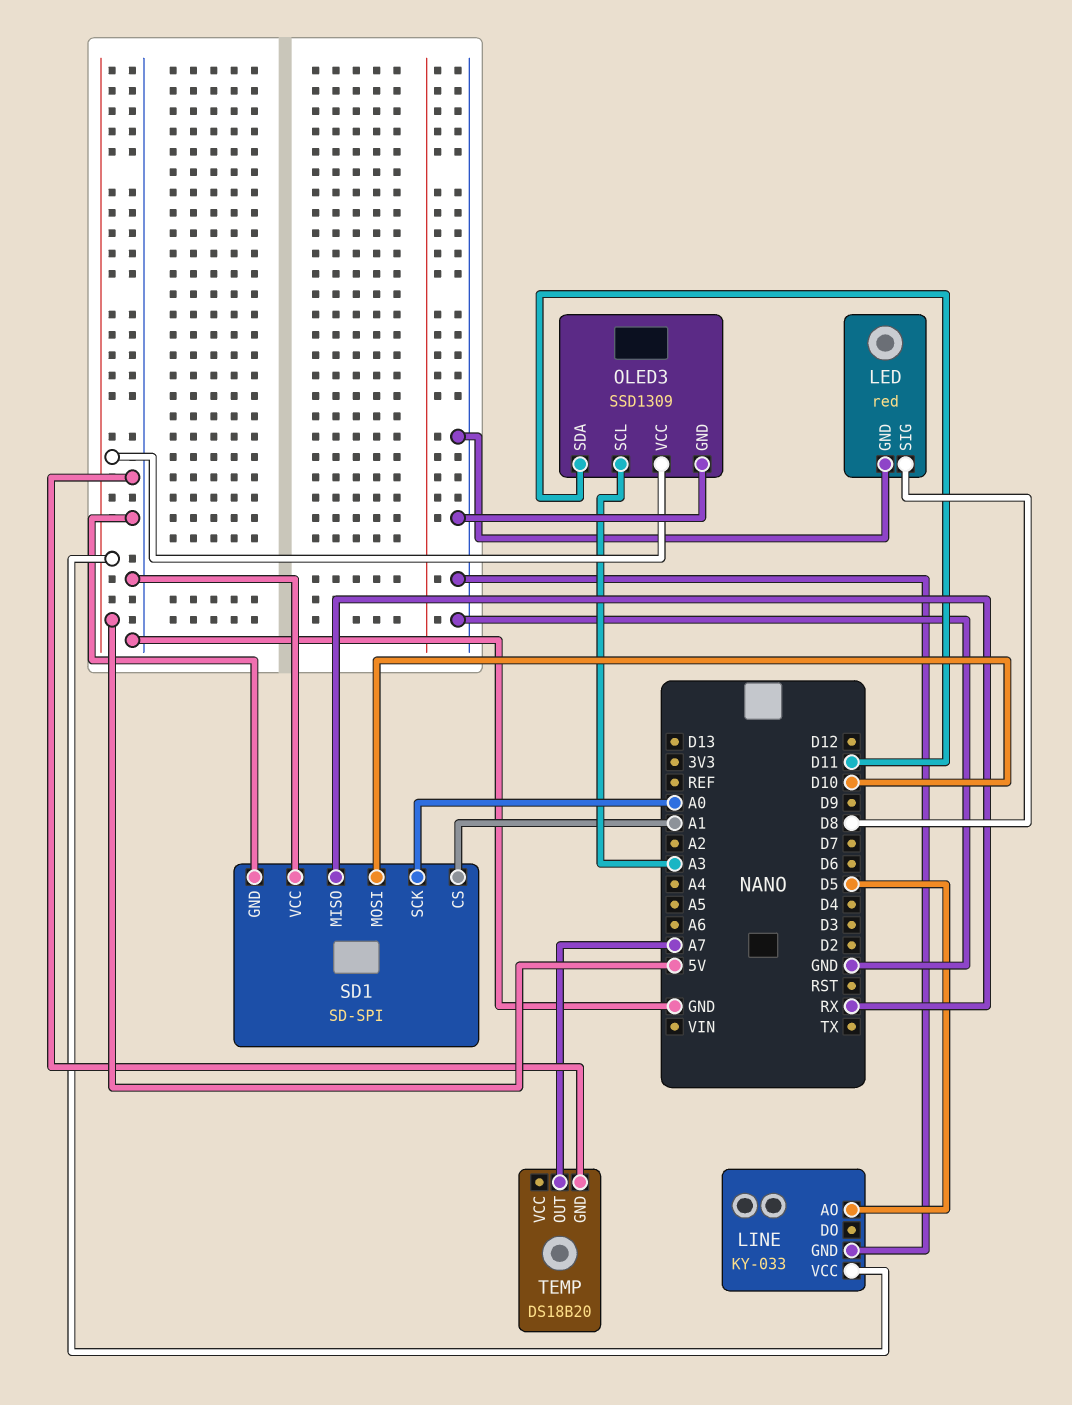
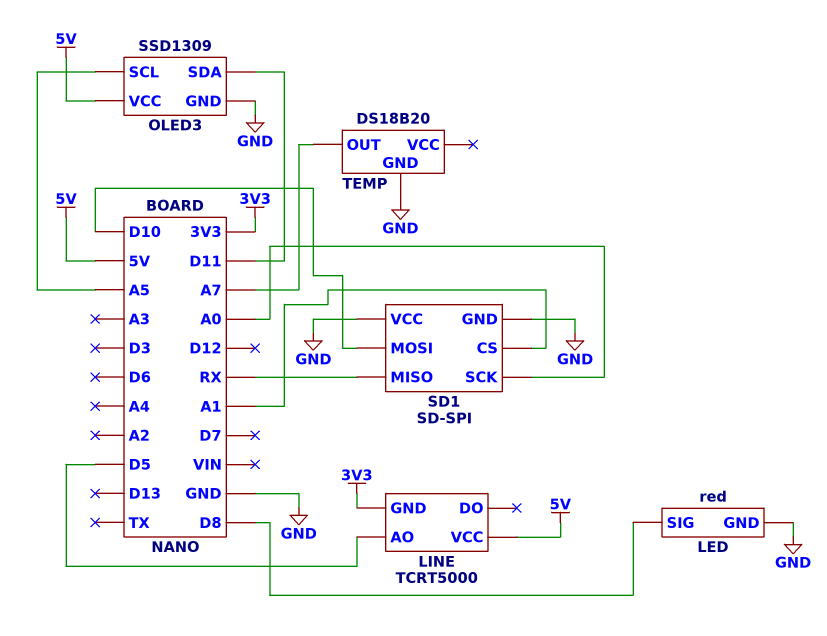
LINE: KY-033 -> TCRT5000
LINE pin GND: GND -> 3V3
OLED3 pin SCL: A3 -> A5

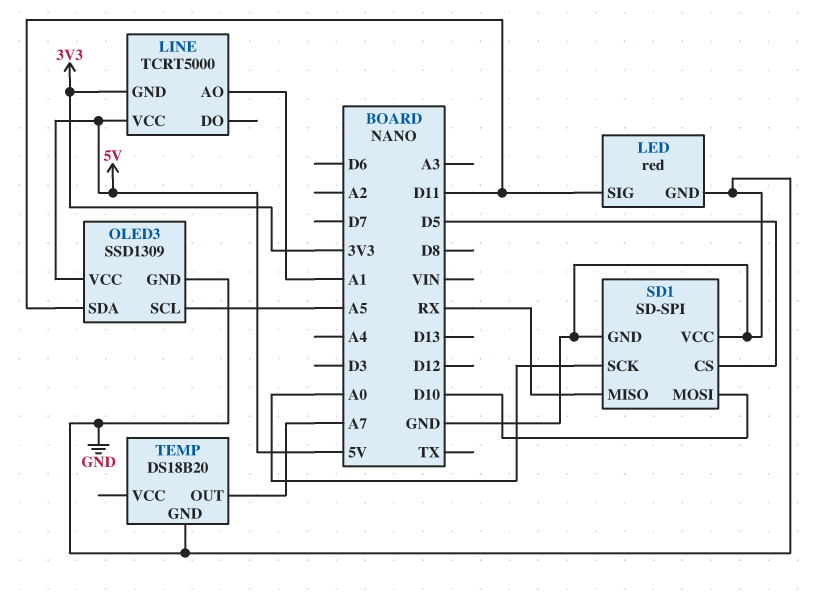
LED pin SIG: D8 -> D11
LINE pin AO: D5 -> A1
SD1 pin CS: A1 -> D5

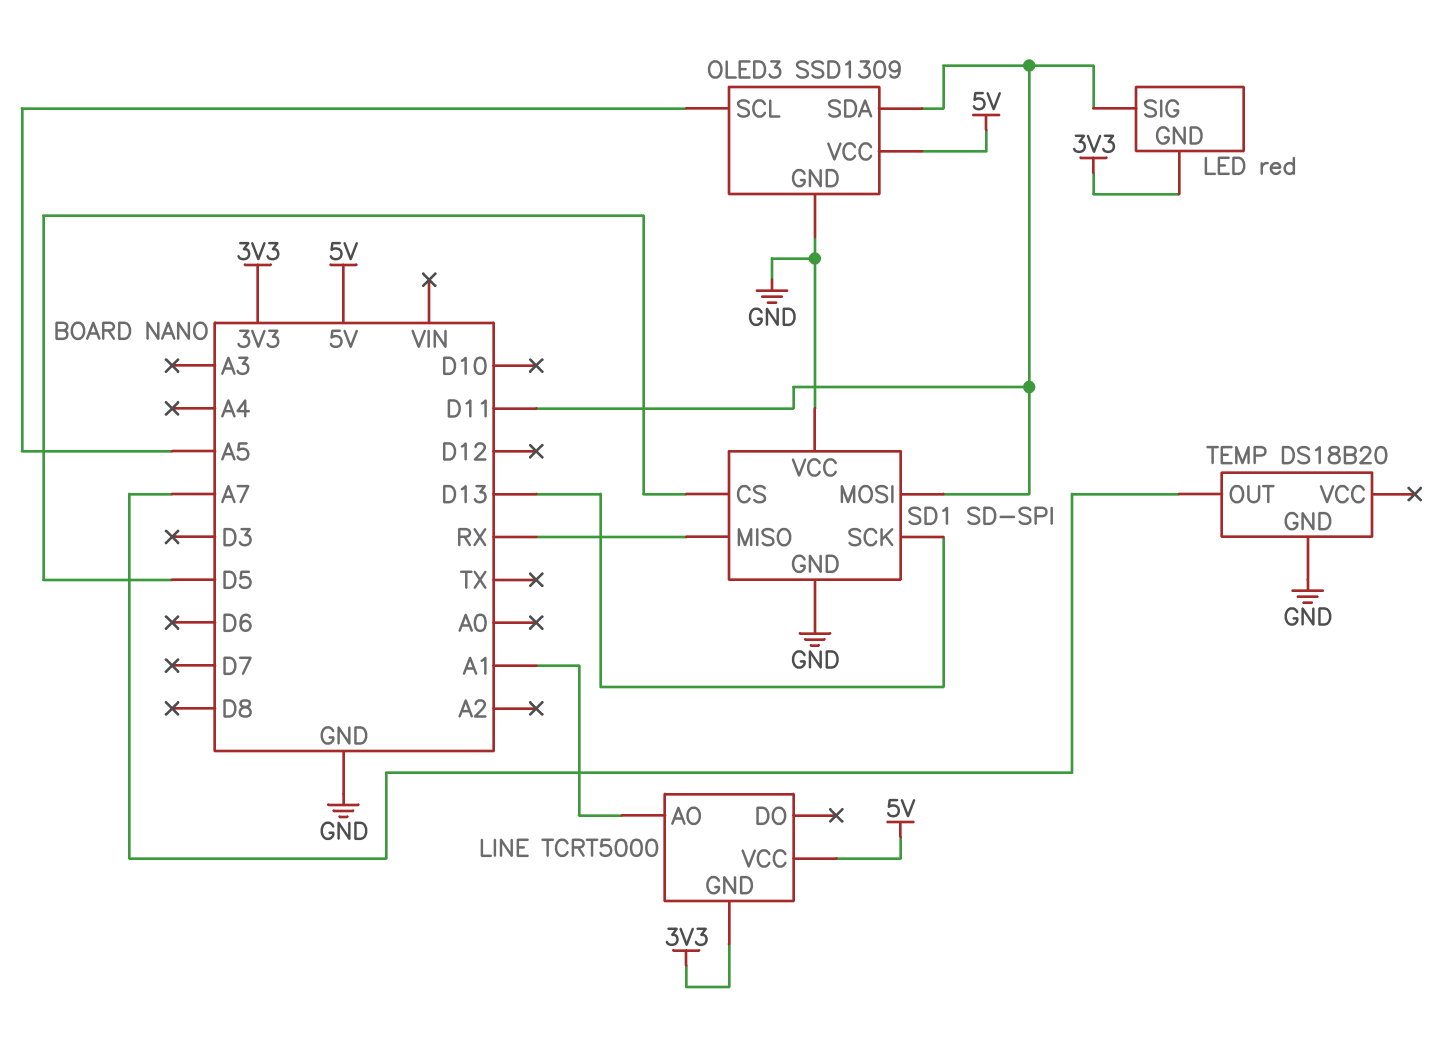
LED pin GND: GND -> 3V3
SD1 pin MOSI: D10 -> D11
SD1 pin SCK: A0 -> D13

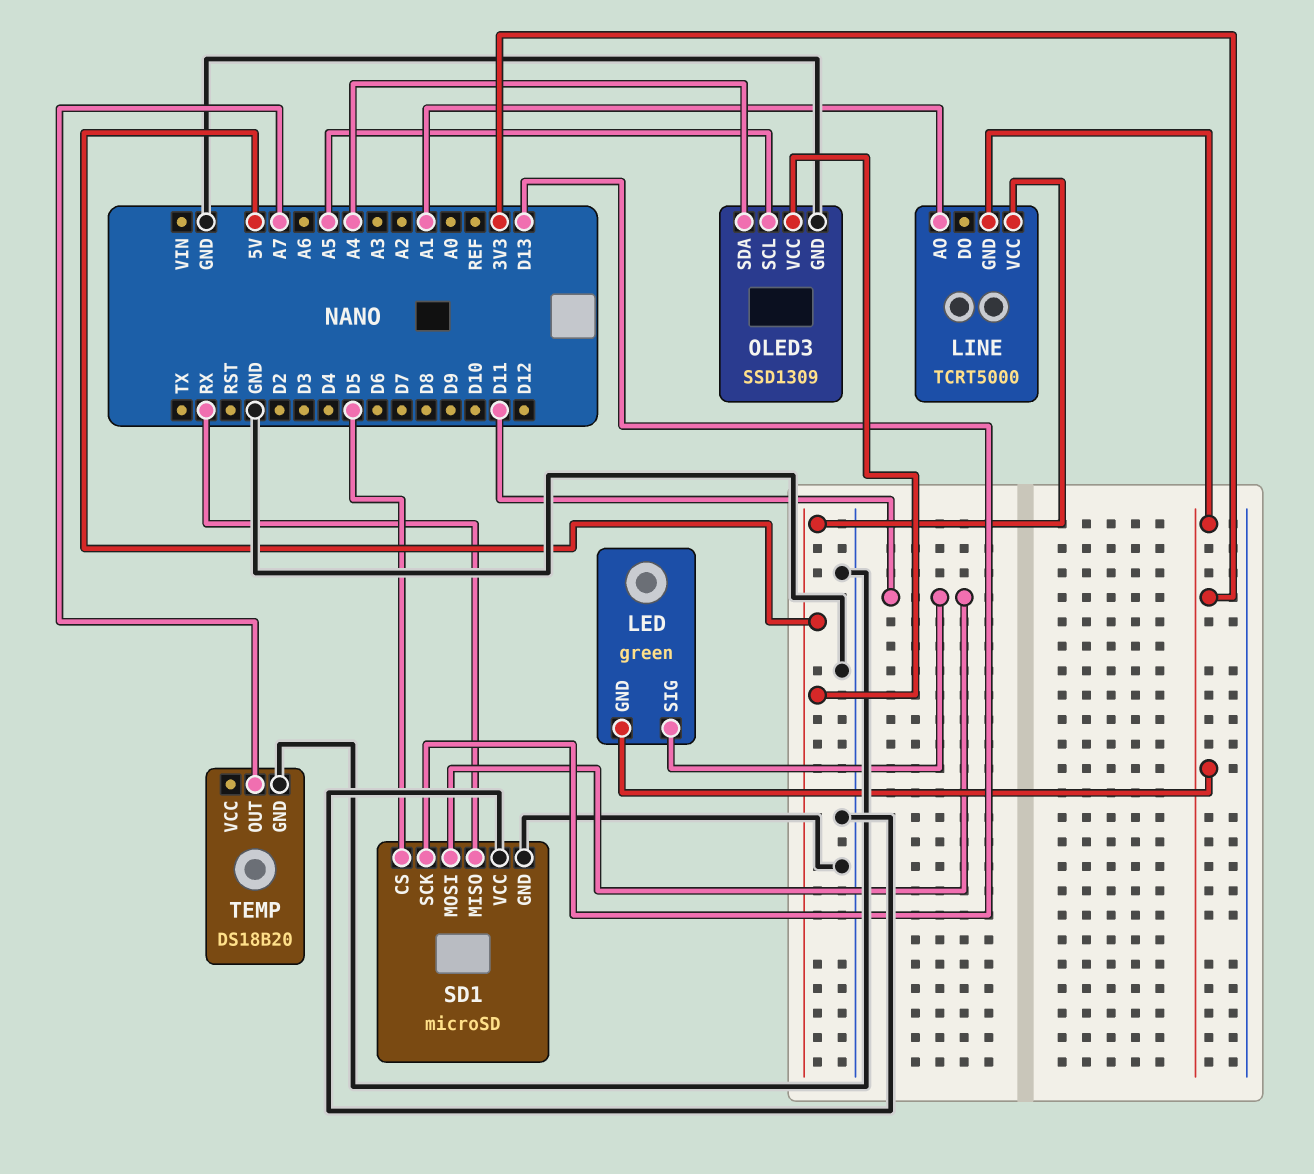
LED: red -> green
OLED3 pin SDA: D11 -> A4
SD1: SD-SPI -> microSD

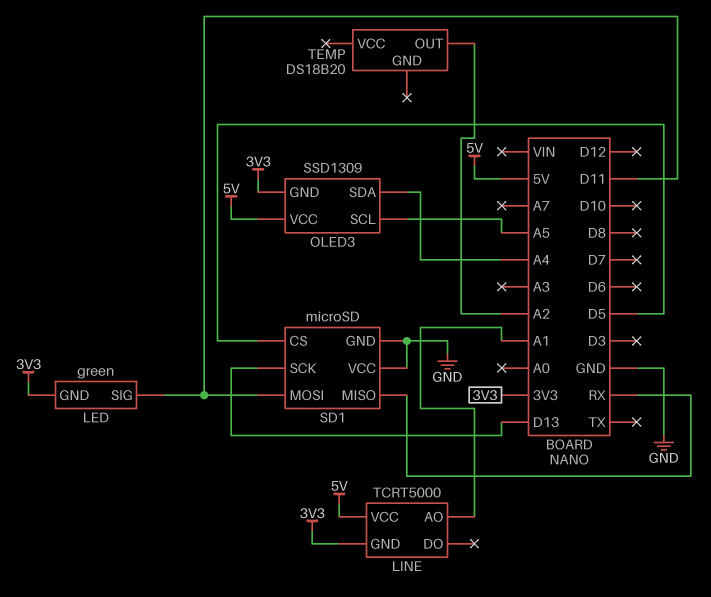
OLED3 pin GND: GND -> 3V3
TEMP pin GND: GND -> none
TEMP pin OUT: A7 -> A2

